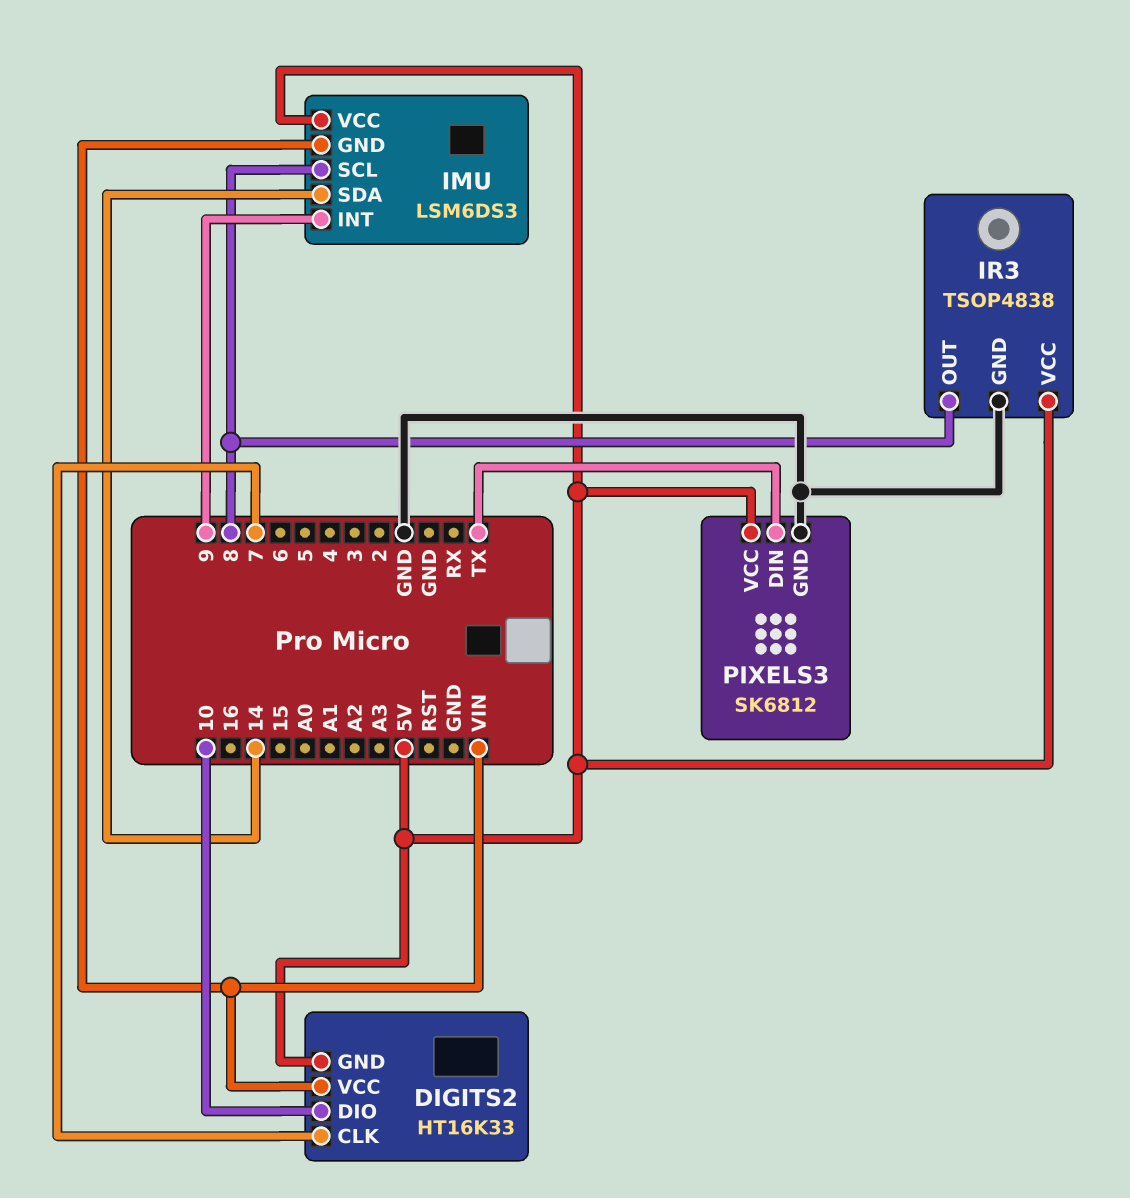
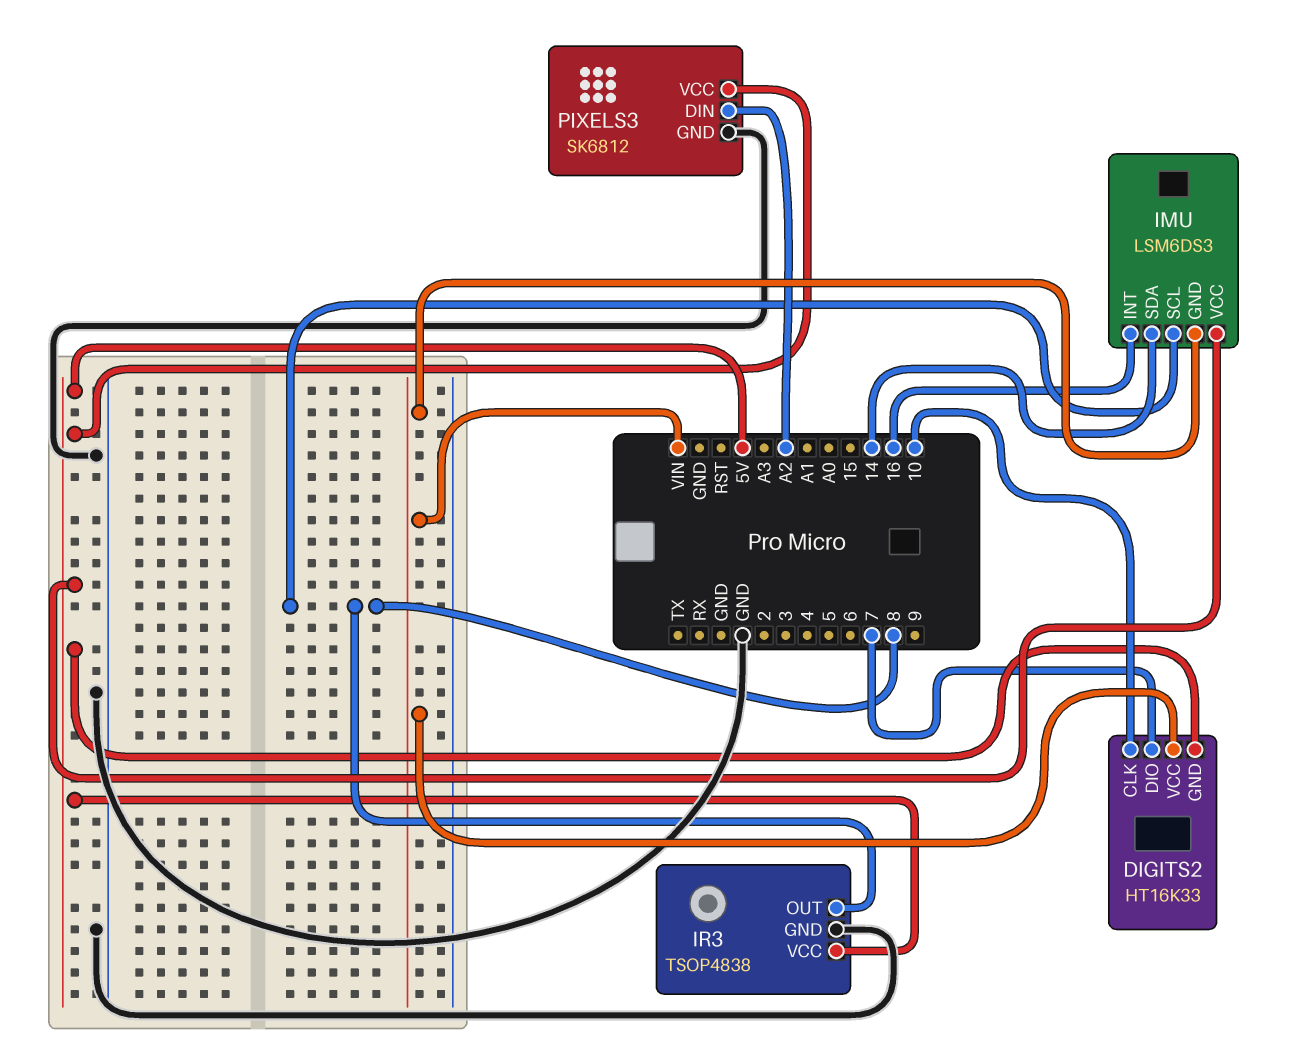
DIGITS2 pin CLK: 7 -> 10
DIGITS2 pin DIO: 10 -> 7
IMU pin INT: 9 -> 16
PIXELS3 pin DIN: TX -> A2

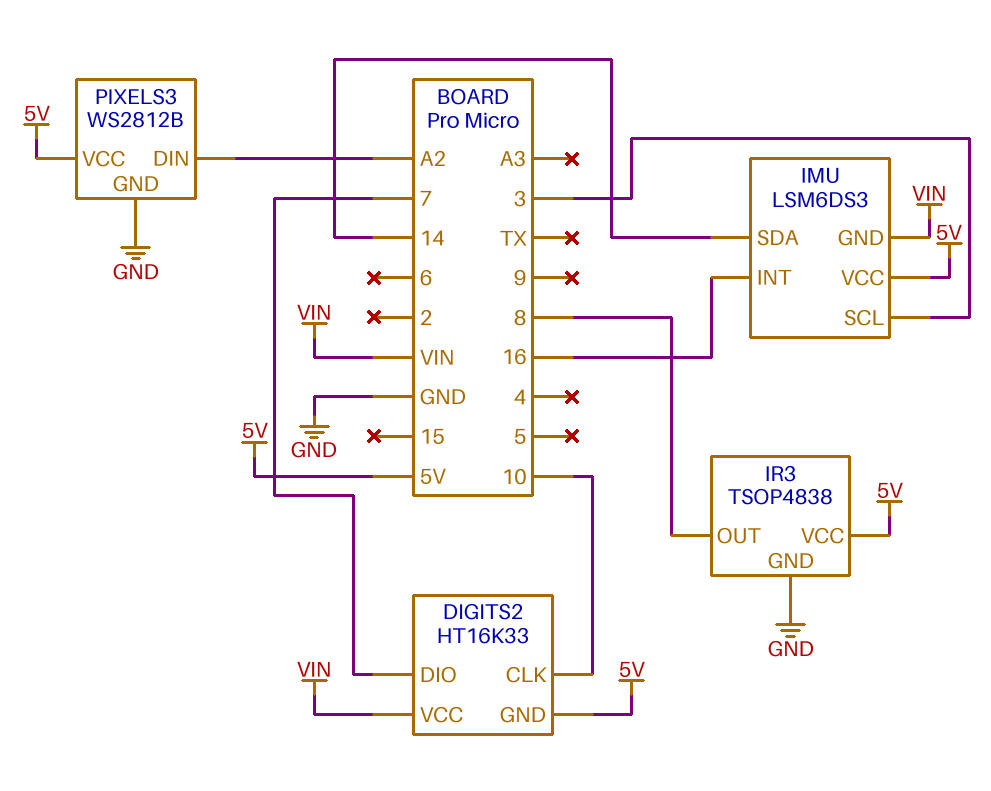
IMU pin SCL: 8 -> 3
PIXELS3: SK6812 -> WS2812B

